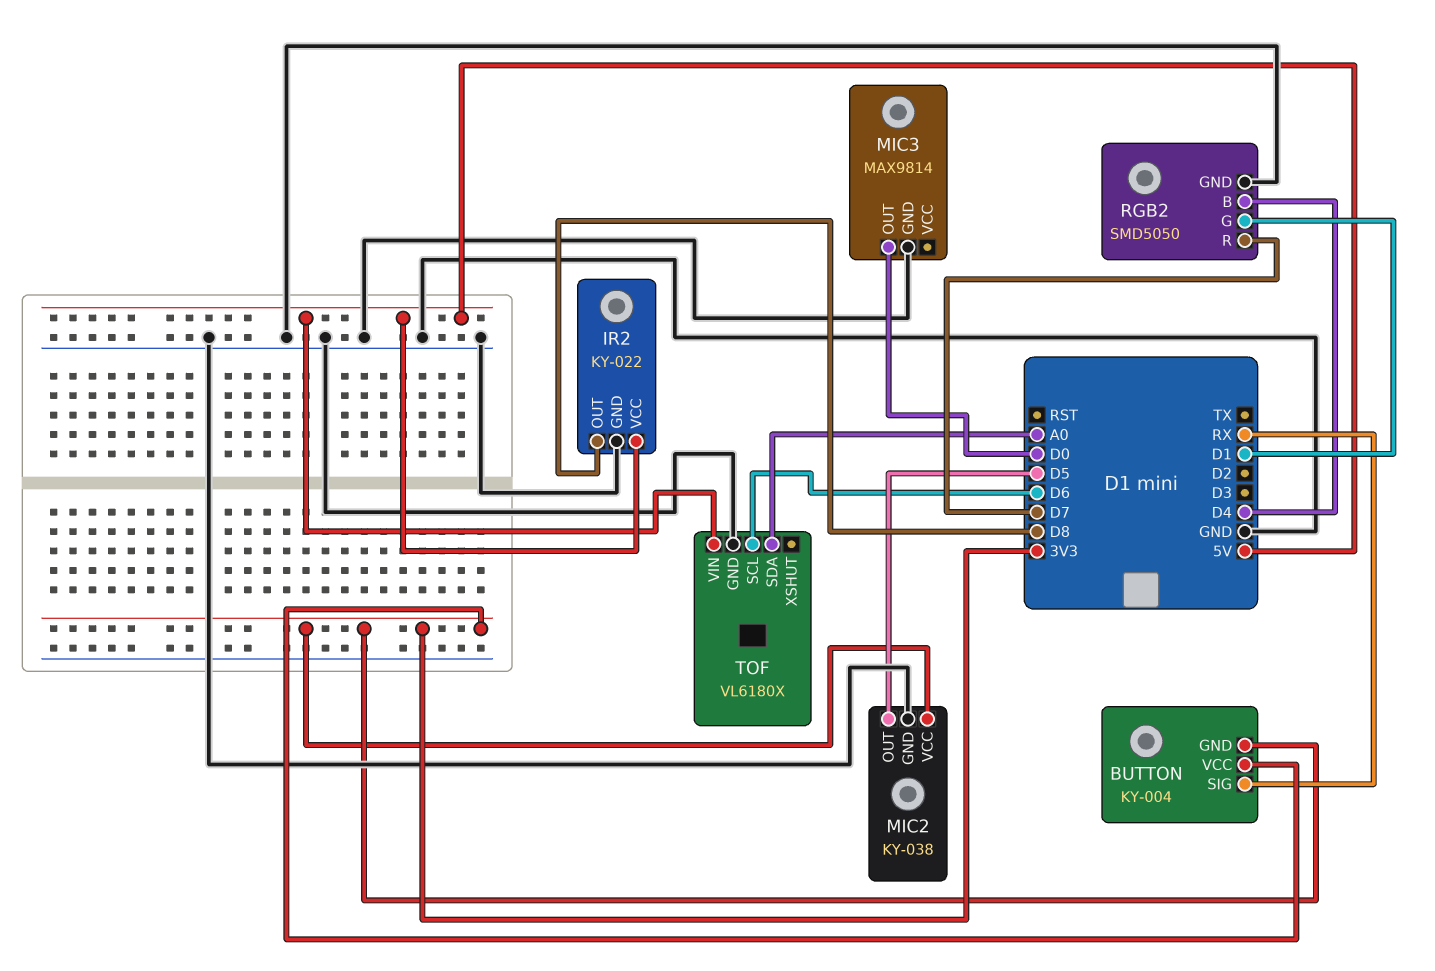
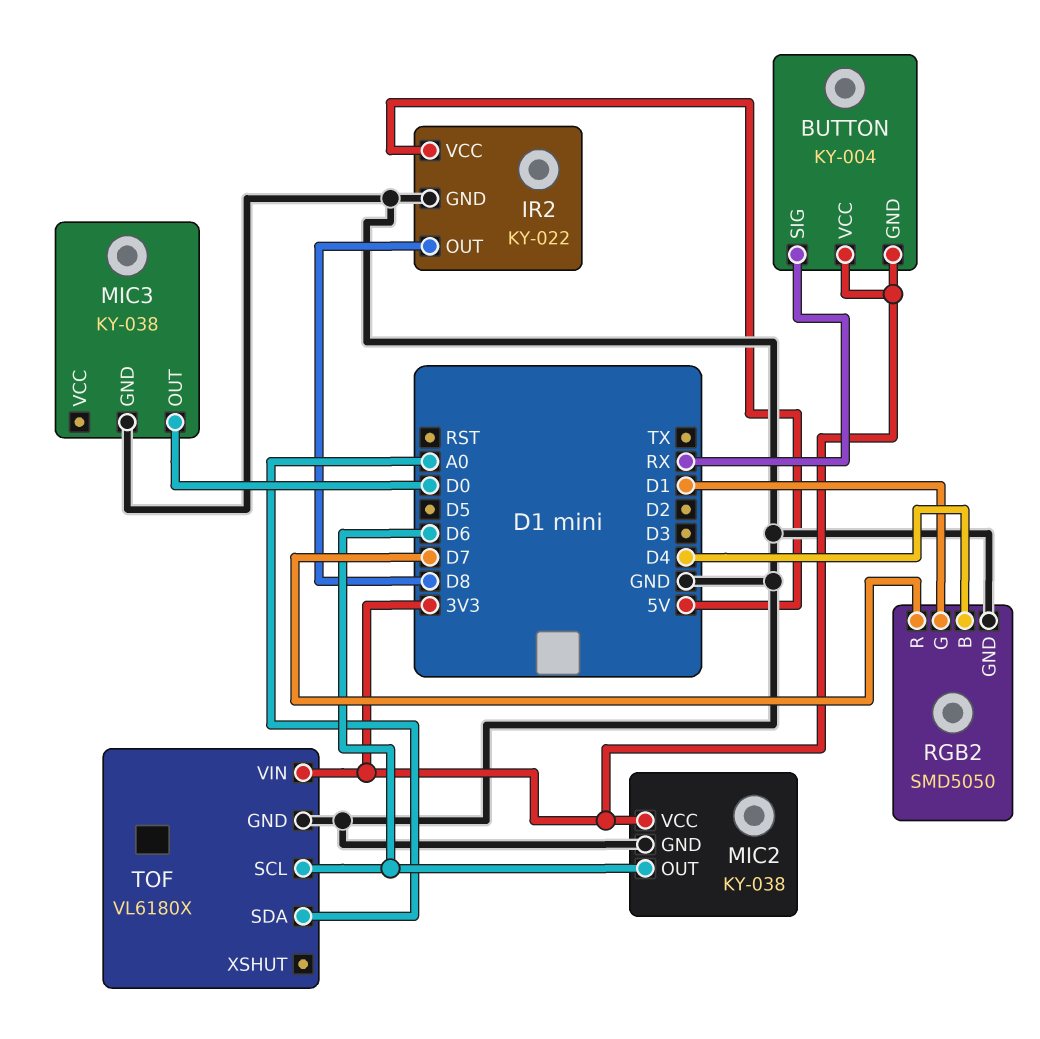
MIC2 pin OUT: D5 -> D6
MIC3: MAX9814 -> KY-038
TOF pin VIN: 5V -> 3V3

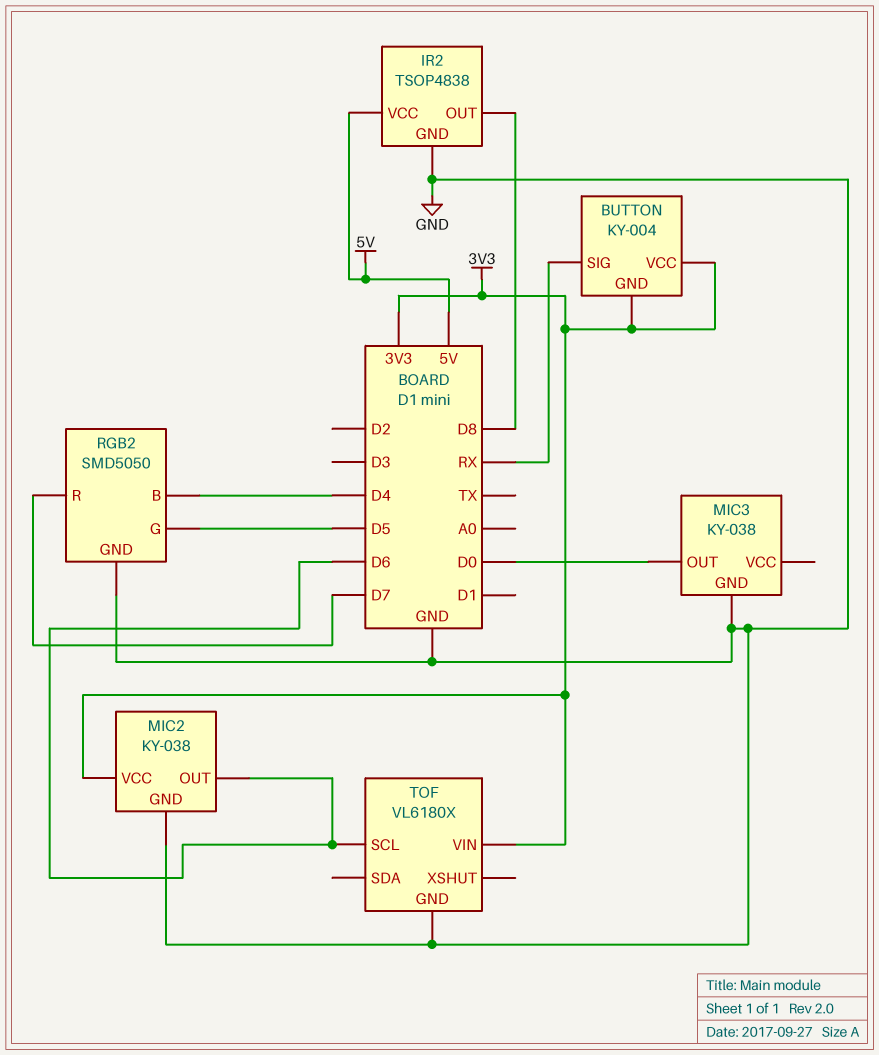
IR2: KY-022 -> TSOP4838
RGB2 pin G: D1 -> D5
TOF pin SDA: A0 -> none

